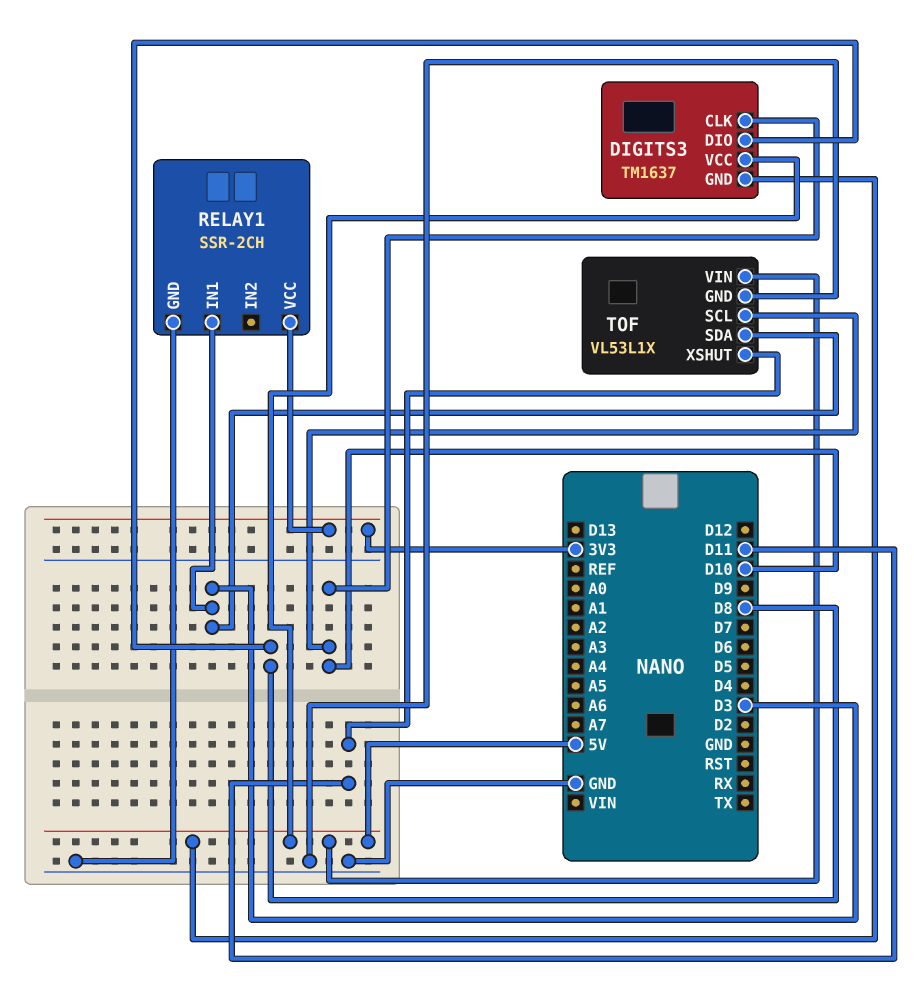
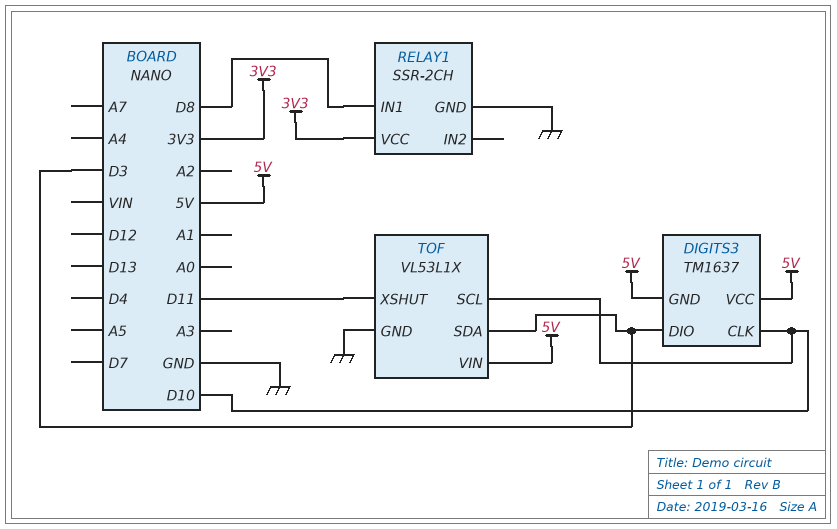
DIGITS3 pin DIO: D8 -> D3
RELAY1 pin IN1: D3 -> D8

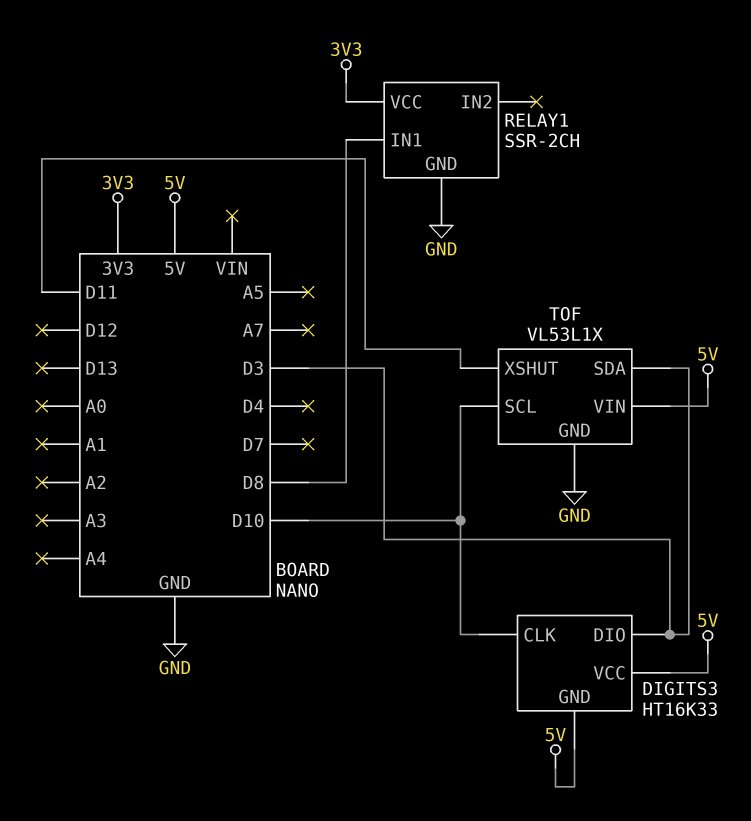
DIGITS3: TM1637 -> HT16K33

